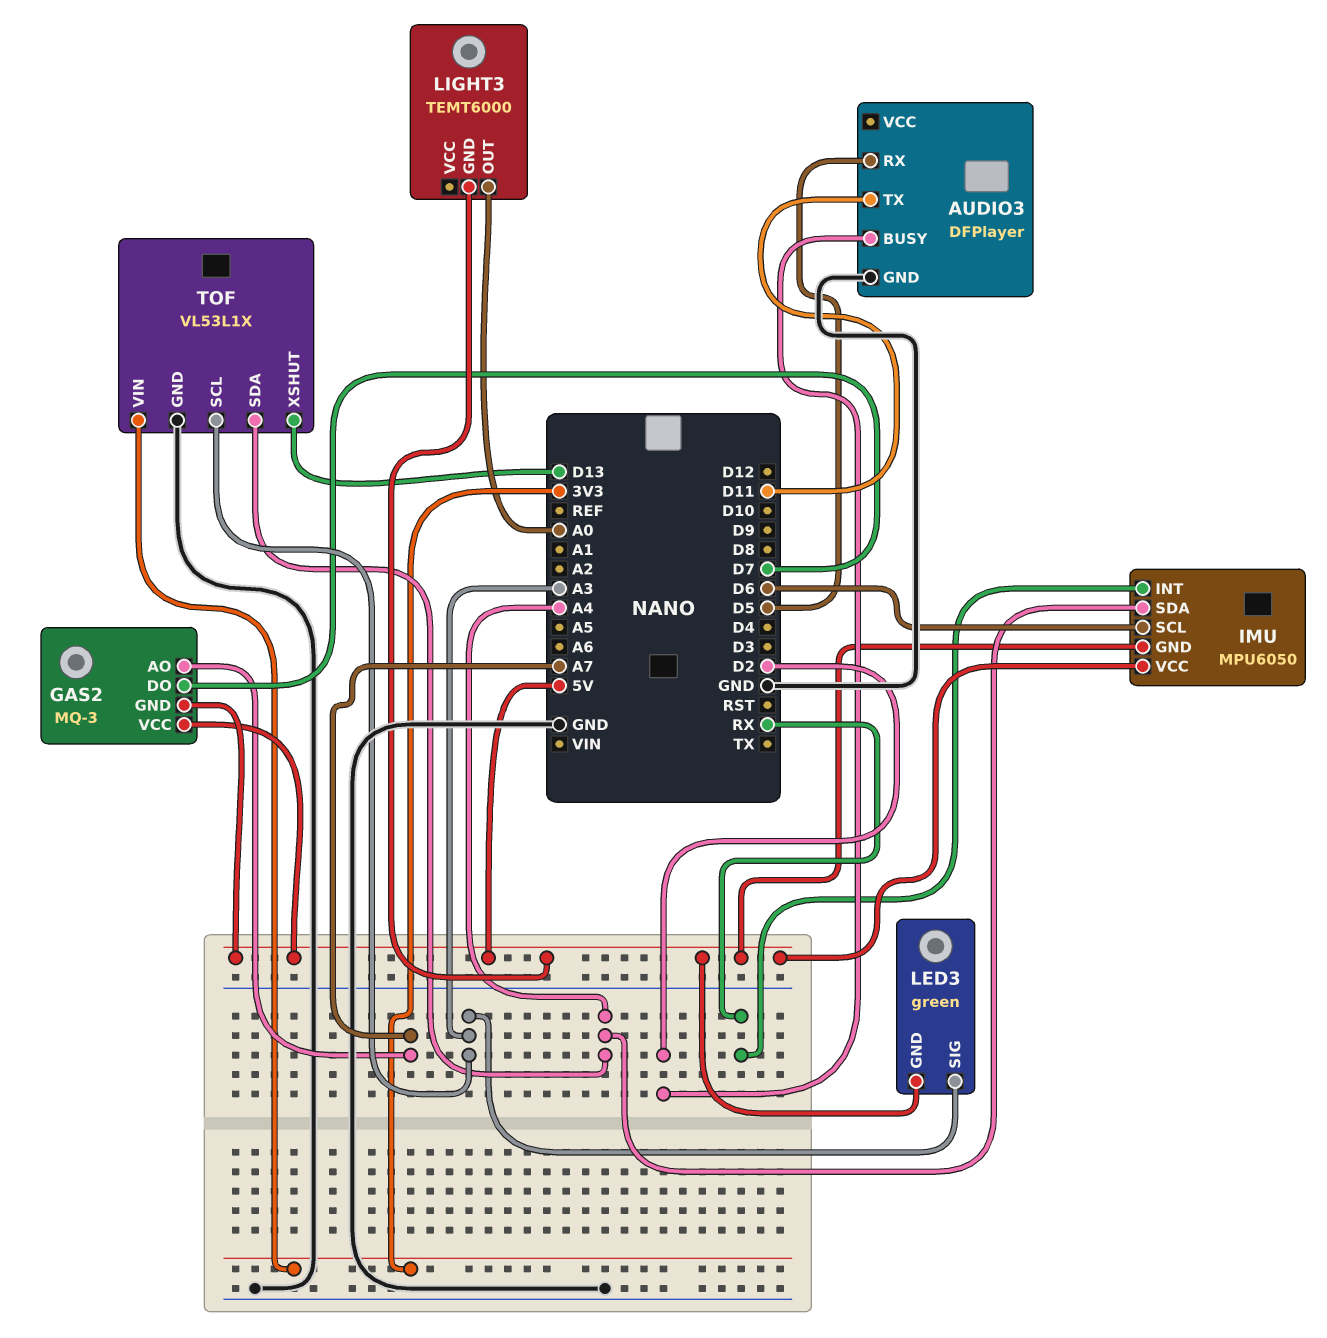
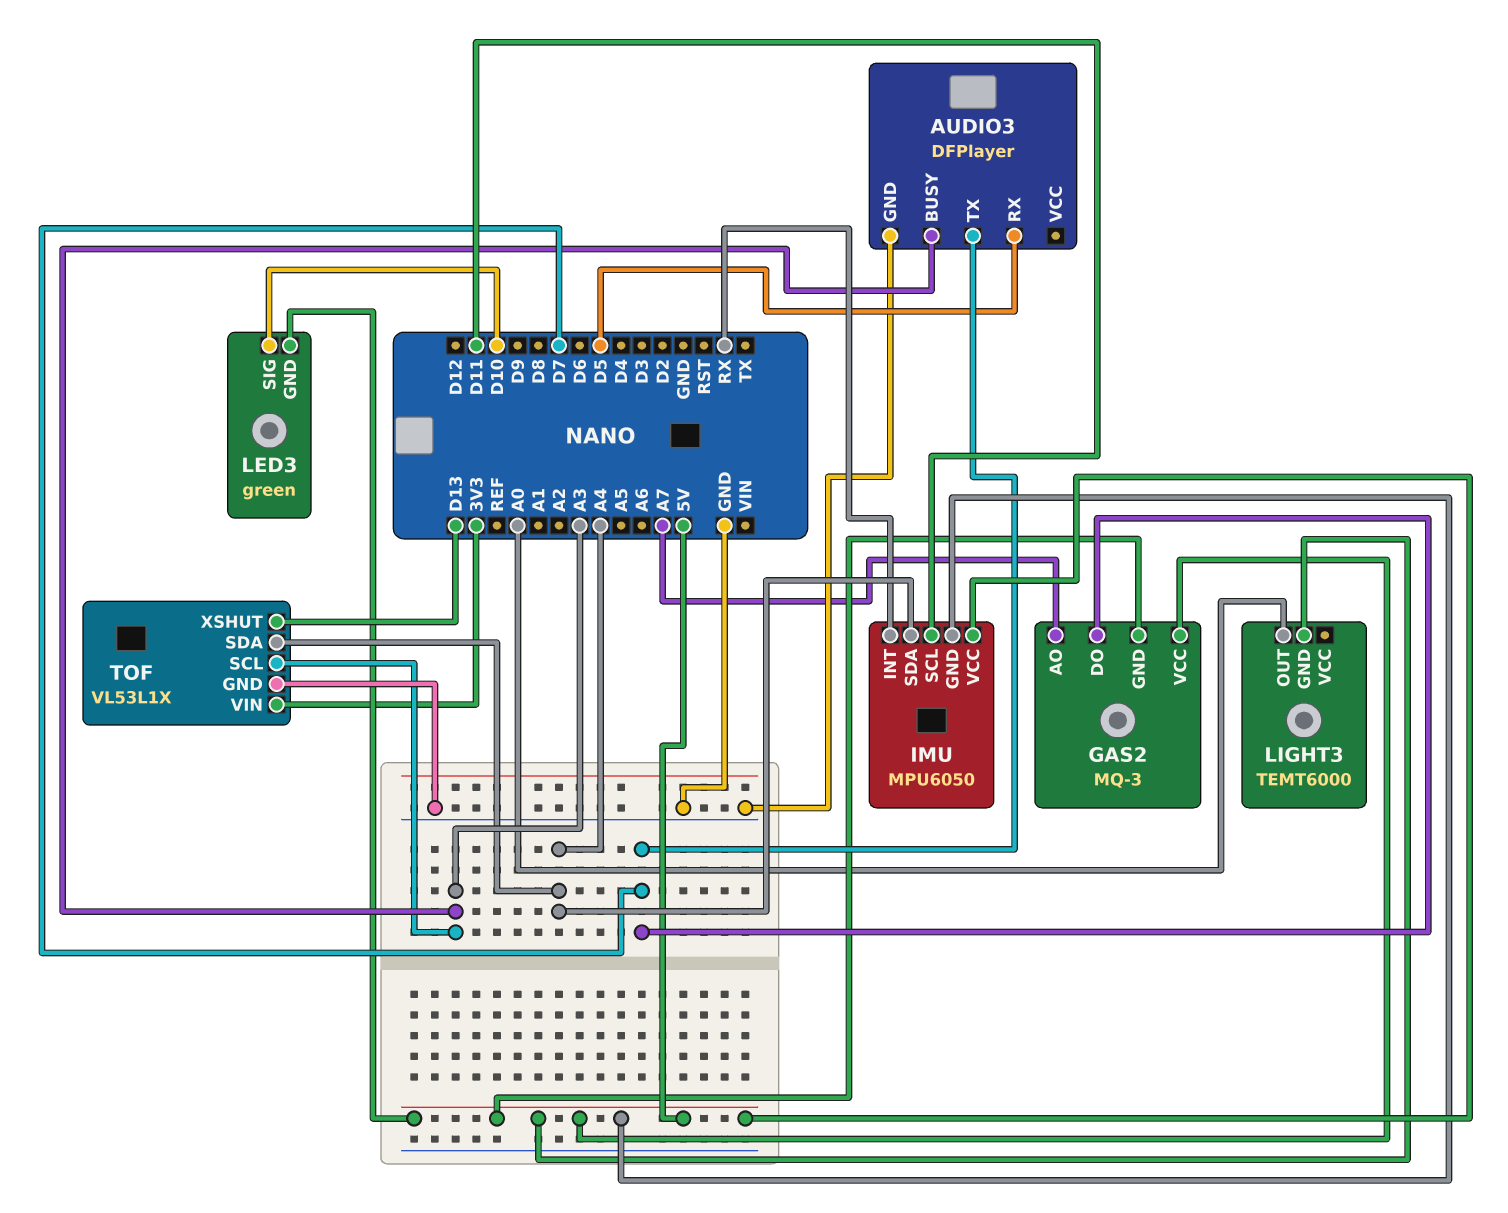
AUDIO3 pin BUSY: D2 -> A3
AUDIO3 pin TX: D11 -> D7
IMU pin SCL: D6 -> D11
LED3 pin SIG: A3 -> D10

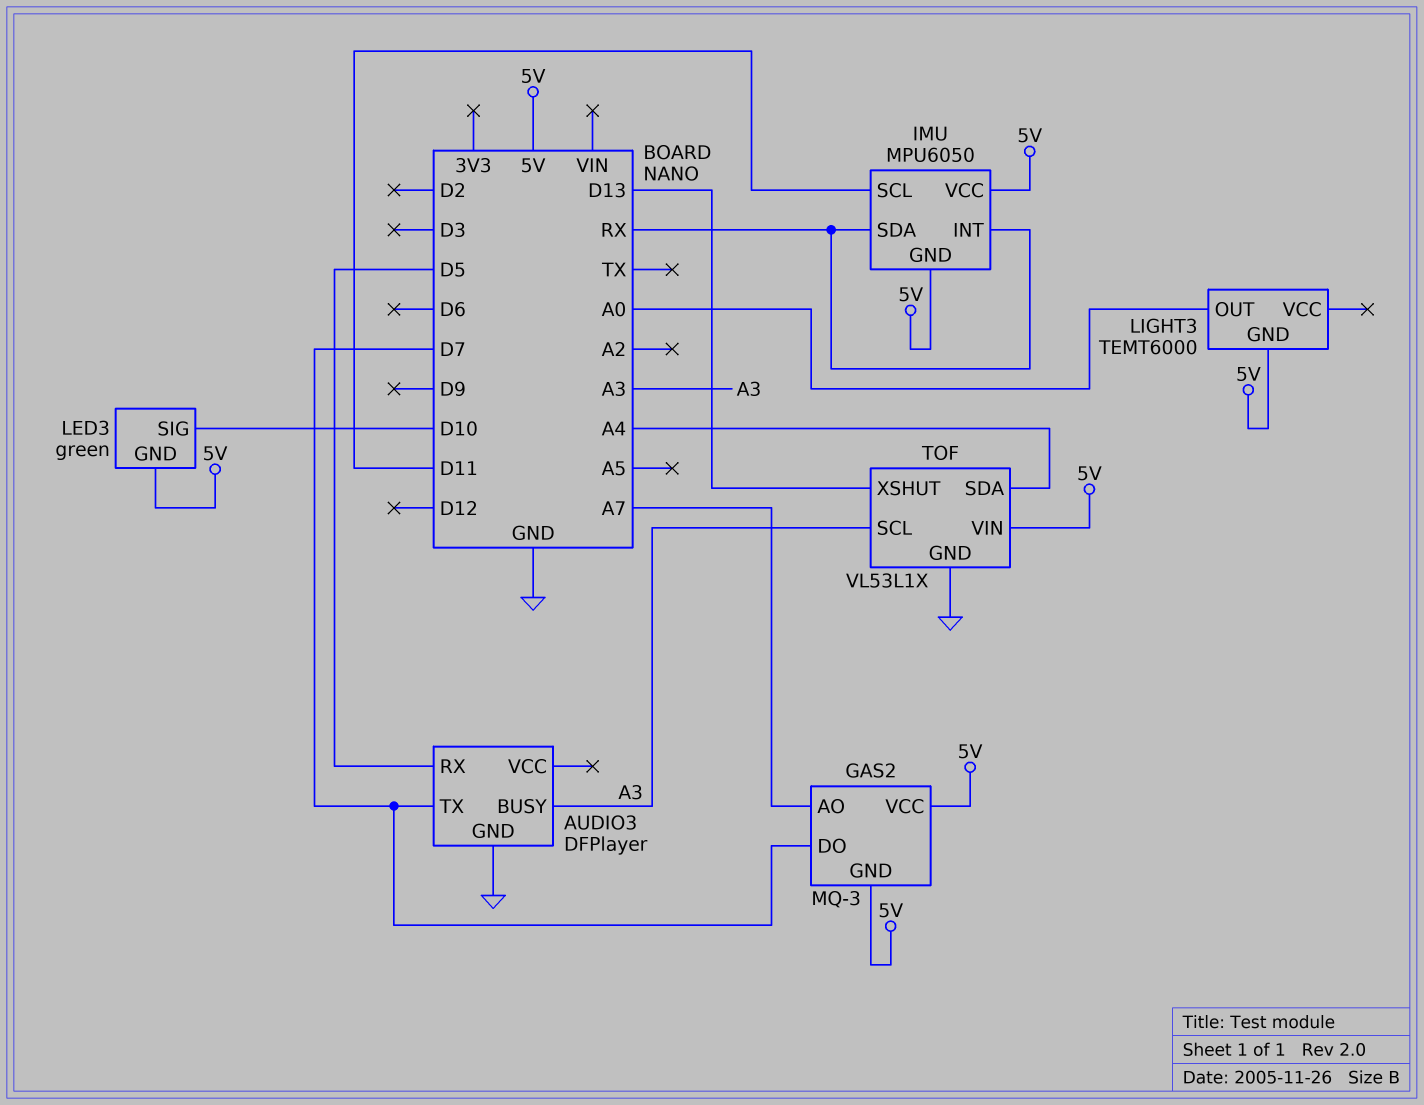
IMU pin SDA: A4 -> RX
TOF pin VIN: 3V3 -> 5V

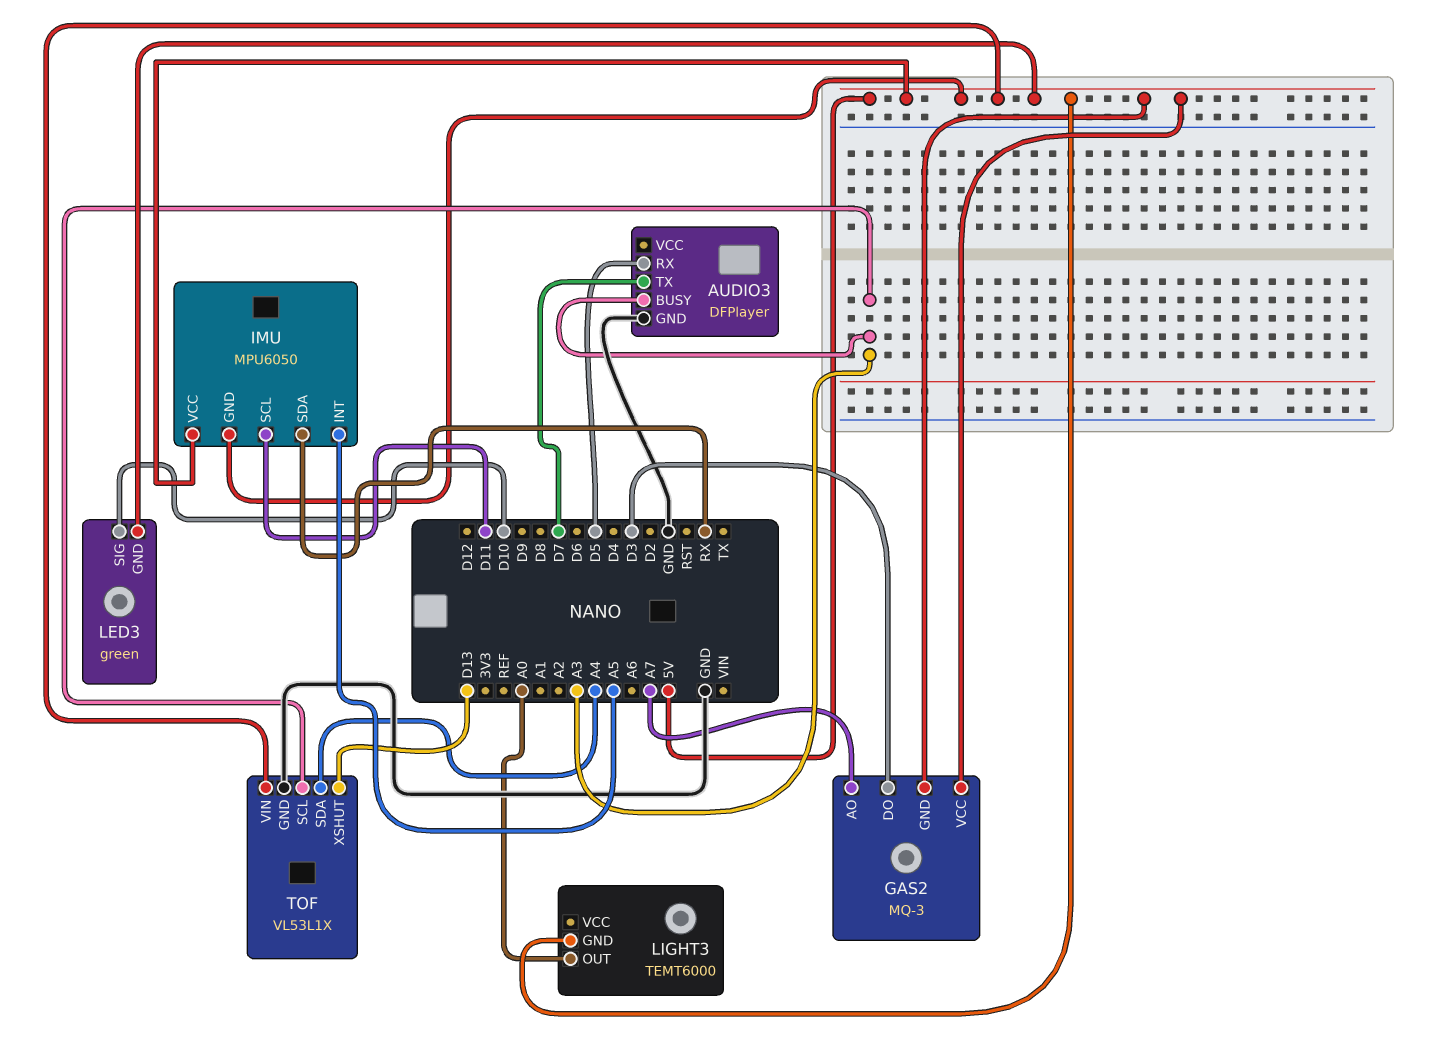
GAS2 pin DO: D7 -> D3
IMU pin INT: RX -> A5

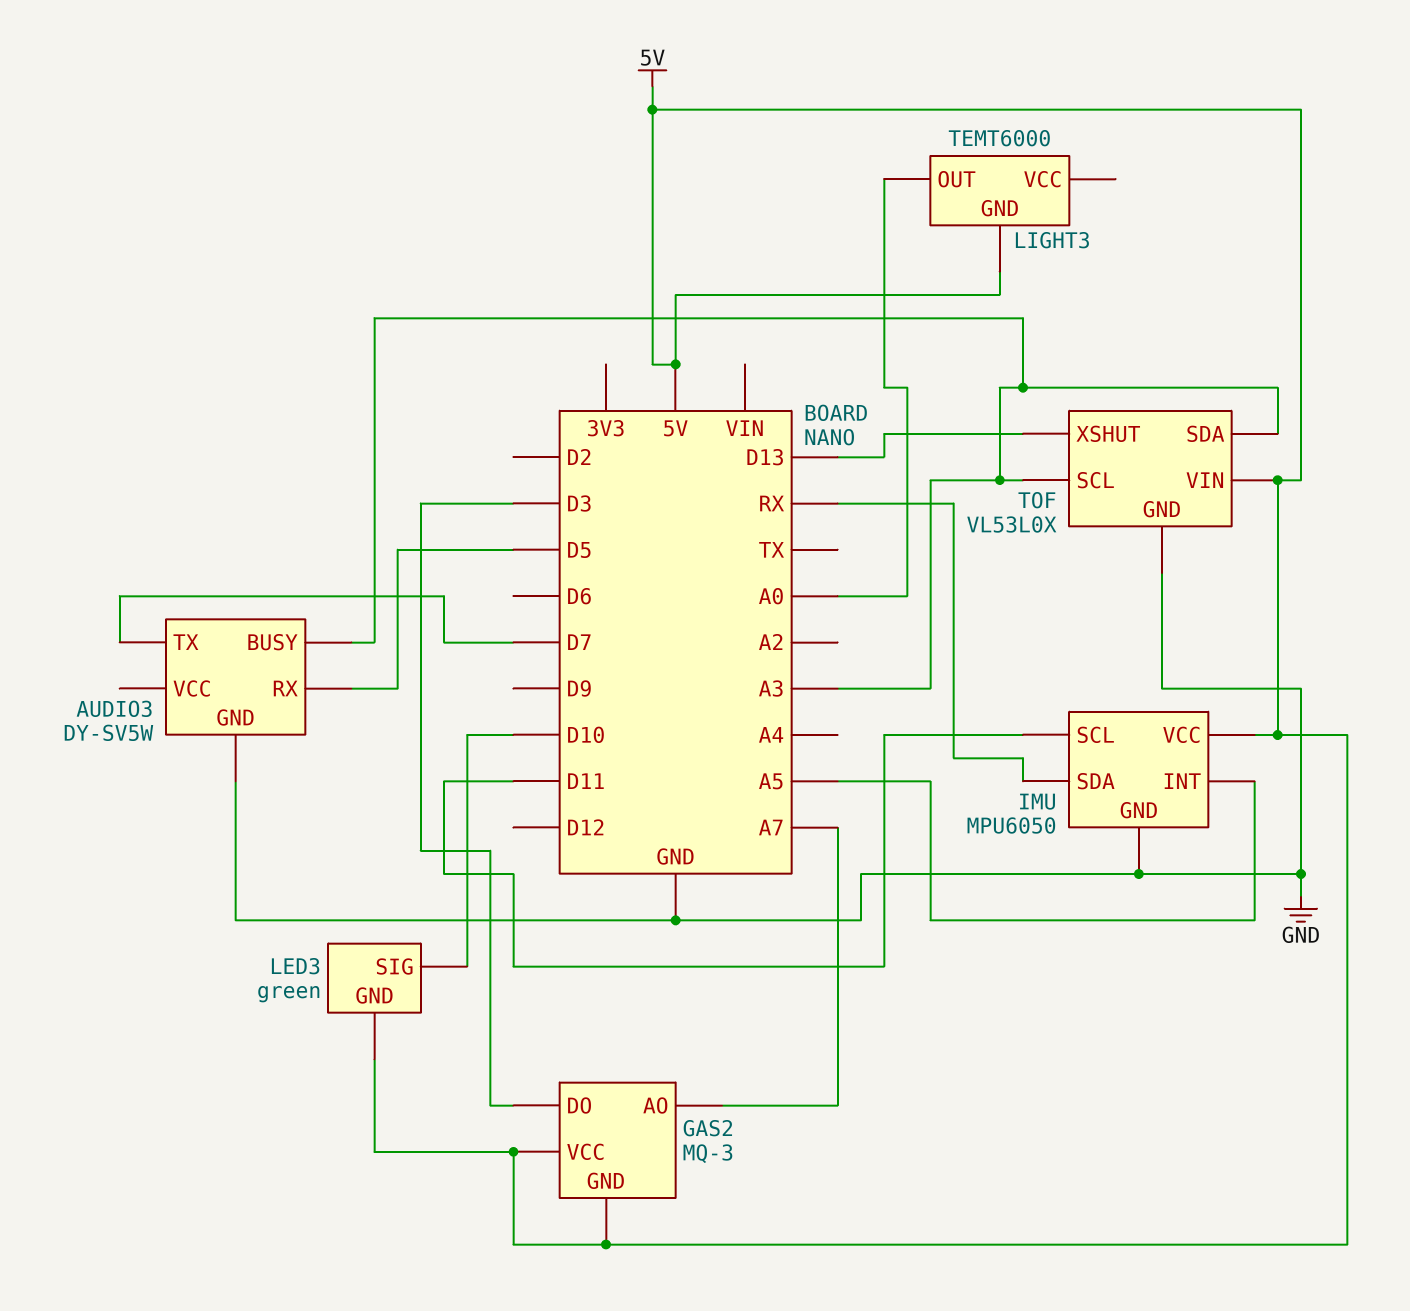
AUDIO3: DFPlayer -> DY-SV5W
IMU pin GND: 5V -> GND
TOF: VL53L1X -> VL53L0X
TOF pin SDA: A4 -> A3

